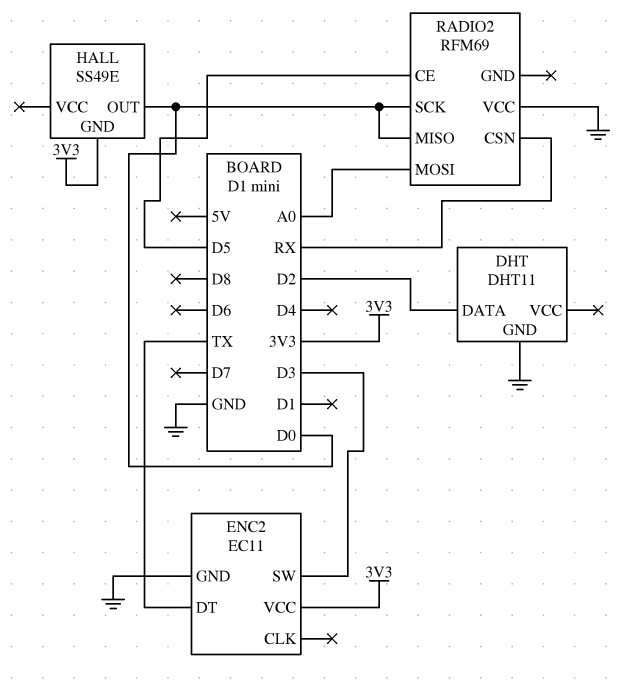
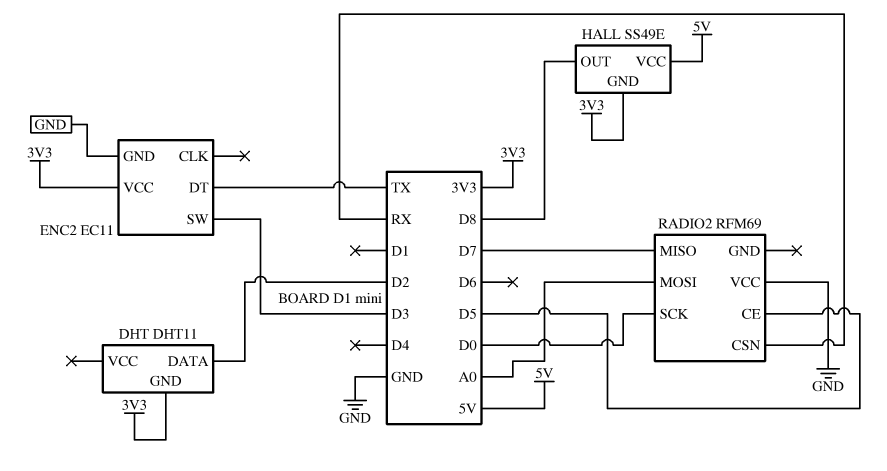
DHT pin GND: GND -> 3V3
HALL pin OUT: D0 -> D8
HALL pin VCC: none -> 5V
RADIO2 pin MISO: D0 -> D7

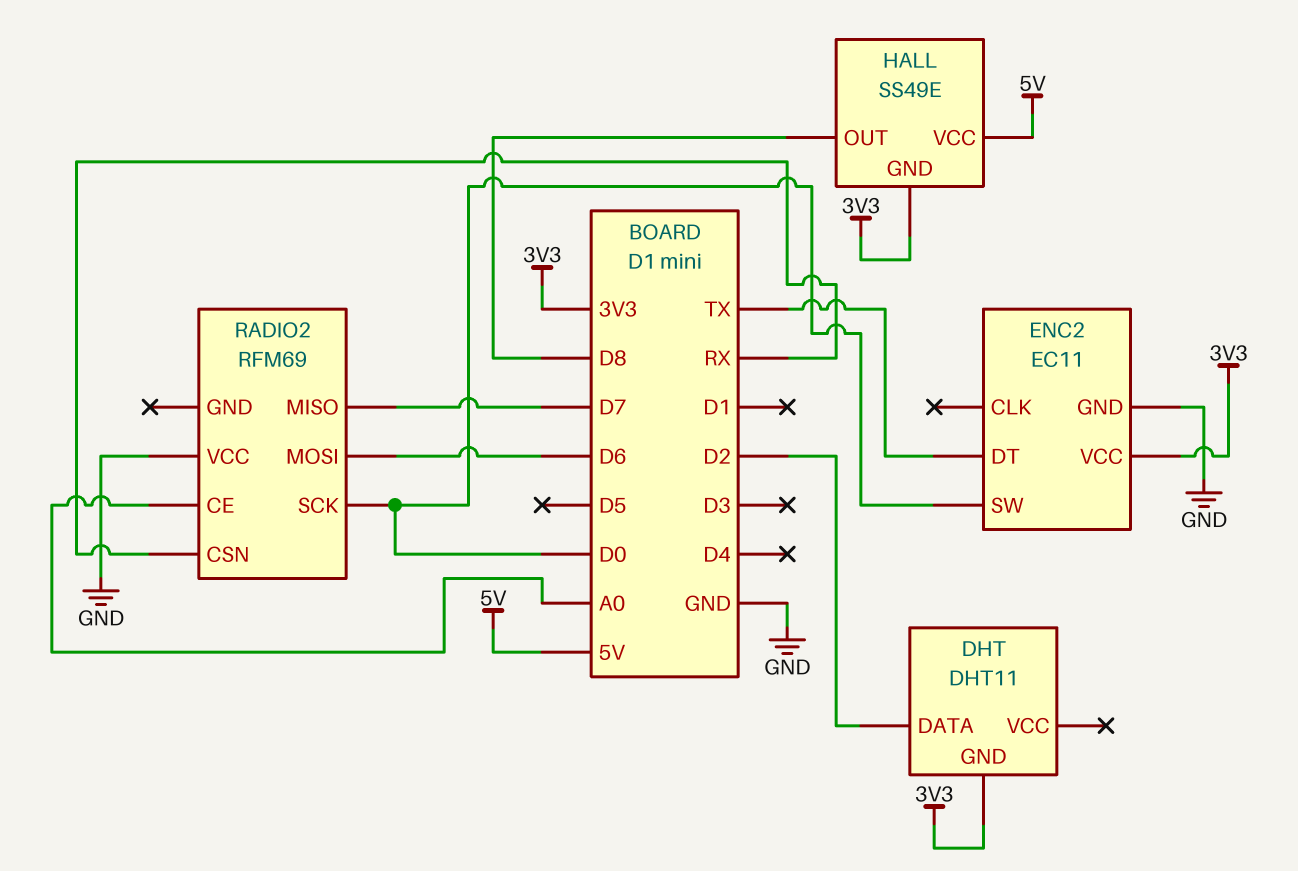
ENC2 pin SW: D3 -> D0
RADIO2 pin CE: D5 -> A0
RADIO2 pin MOSI: A0 -> D6

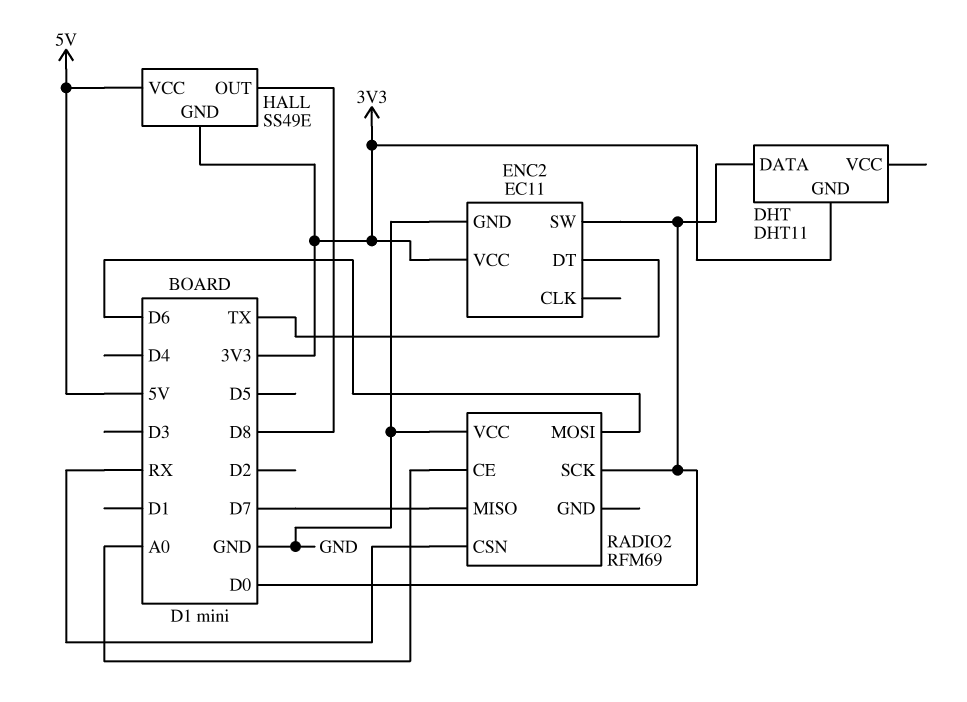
DHT pin DATA: D2 -> D0

